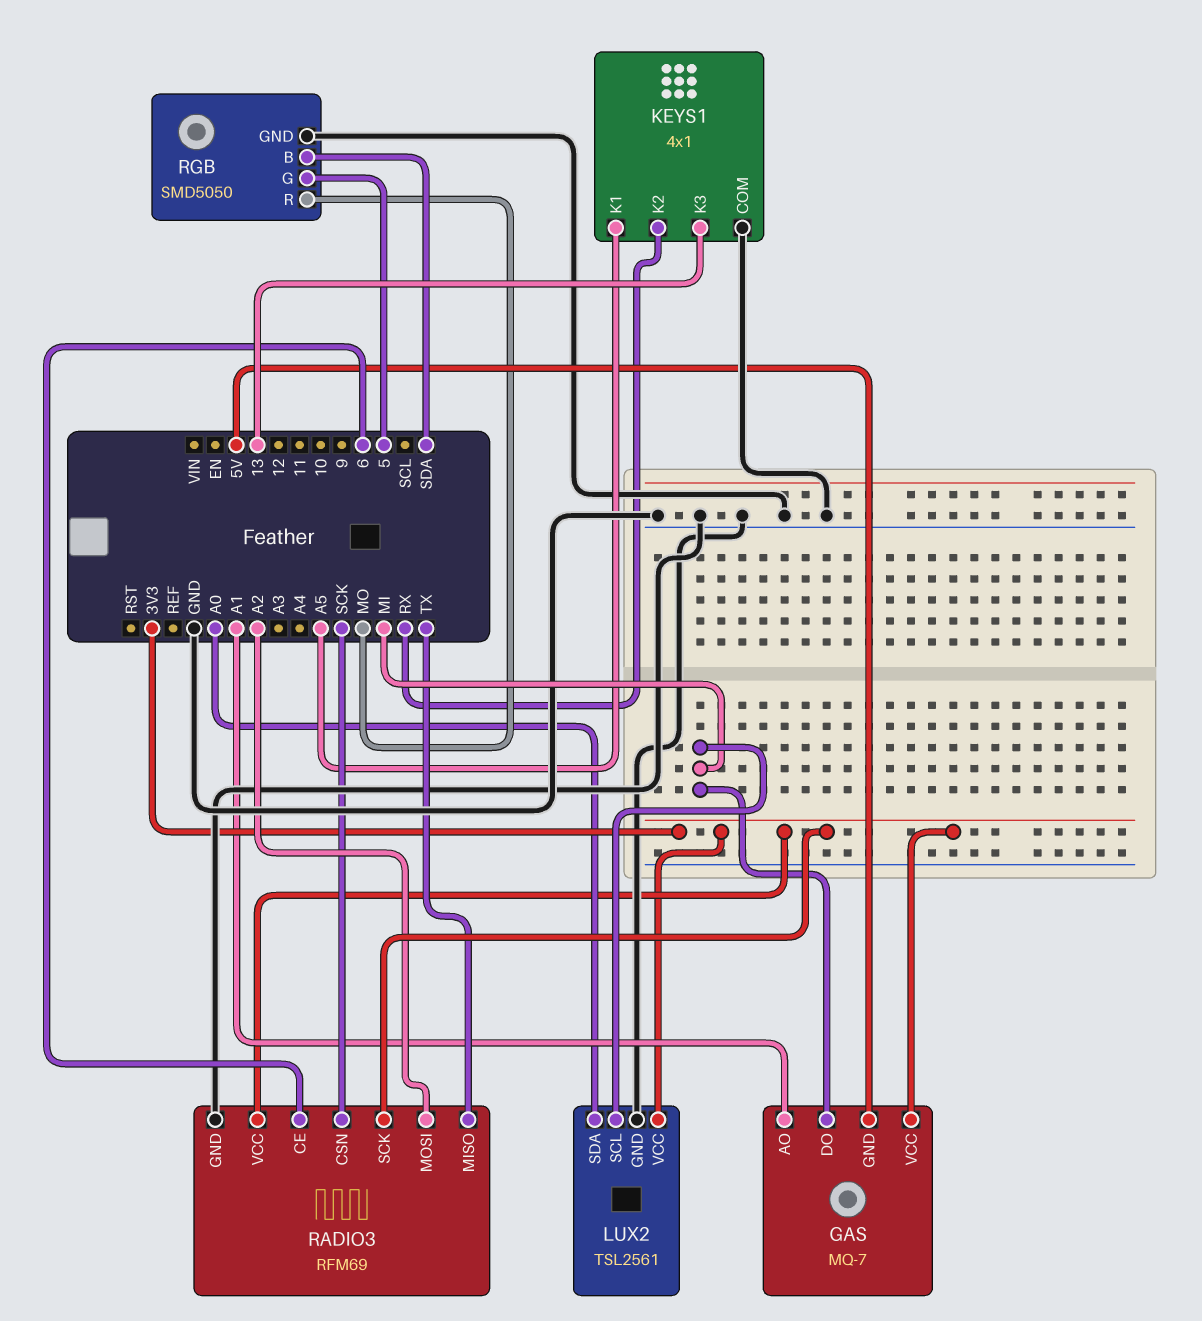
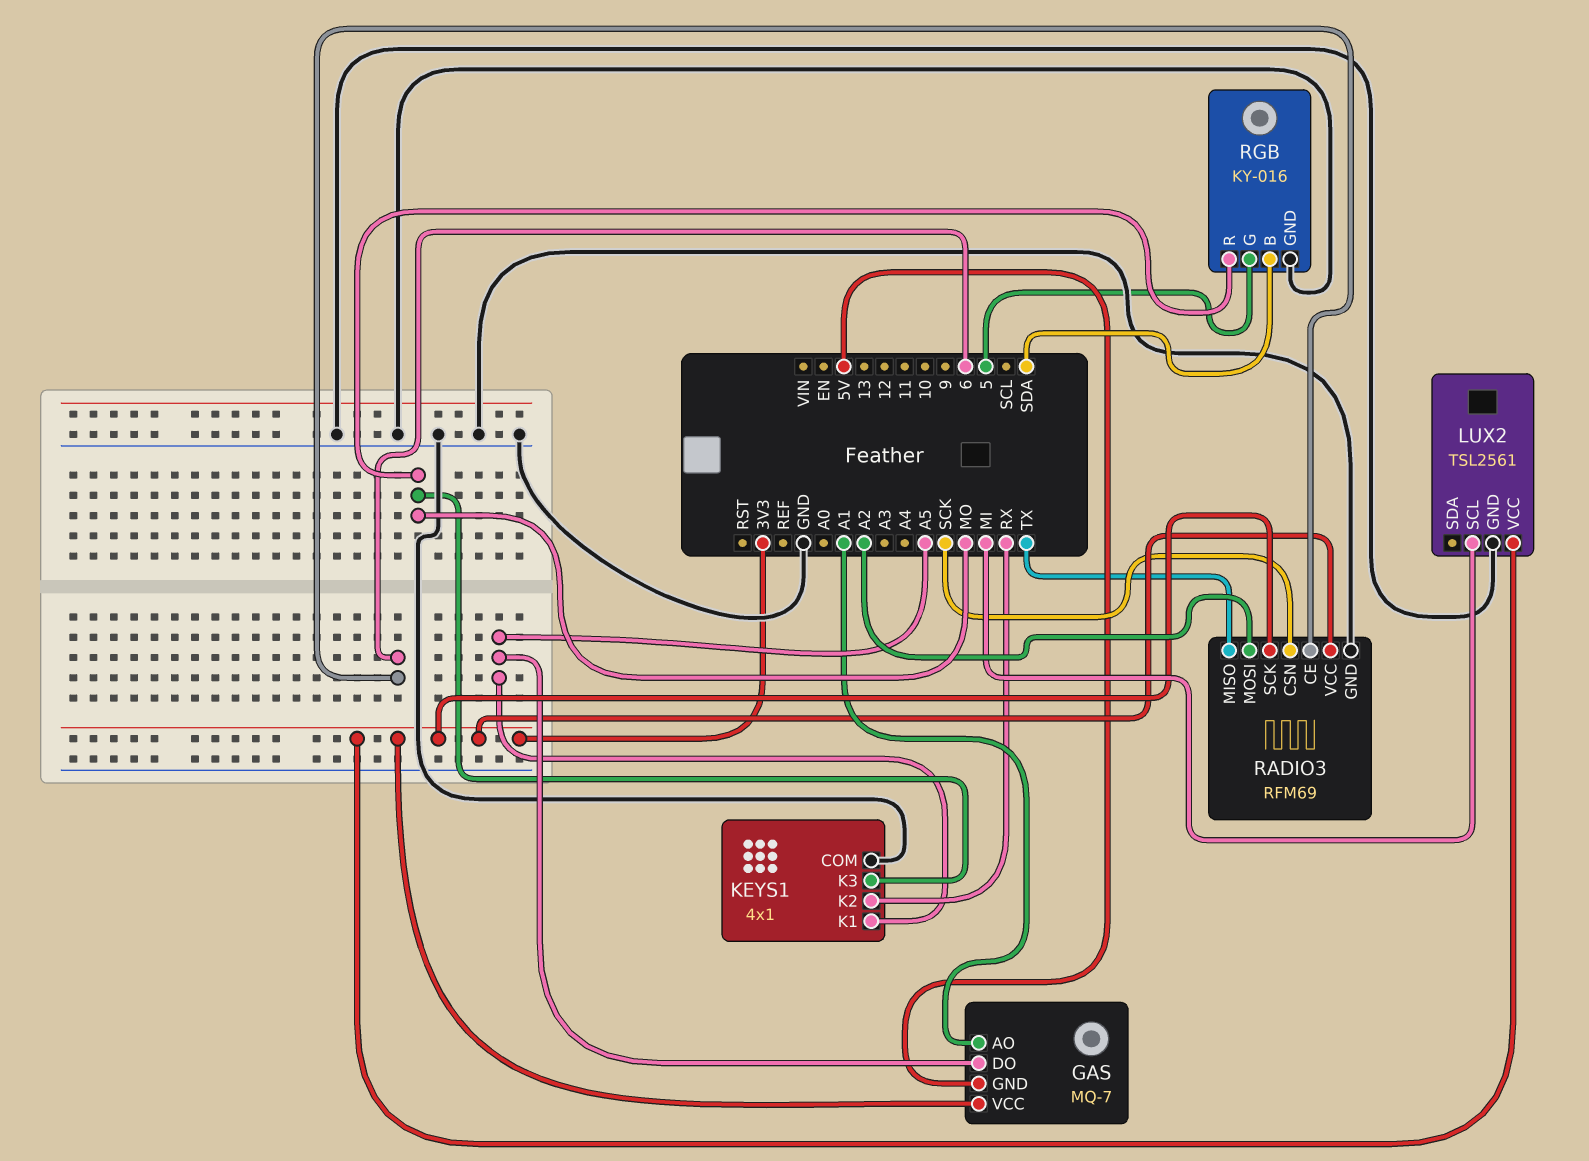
GAS pin DO: MI -> A5
KEYS1 pin K3: 13 -> MO
LUX2 pin SDA: A0 -> none
RGB: SMD5050 -> KY-016

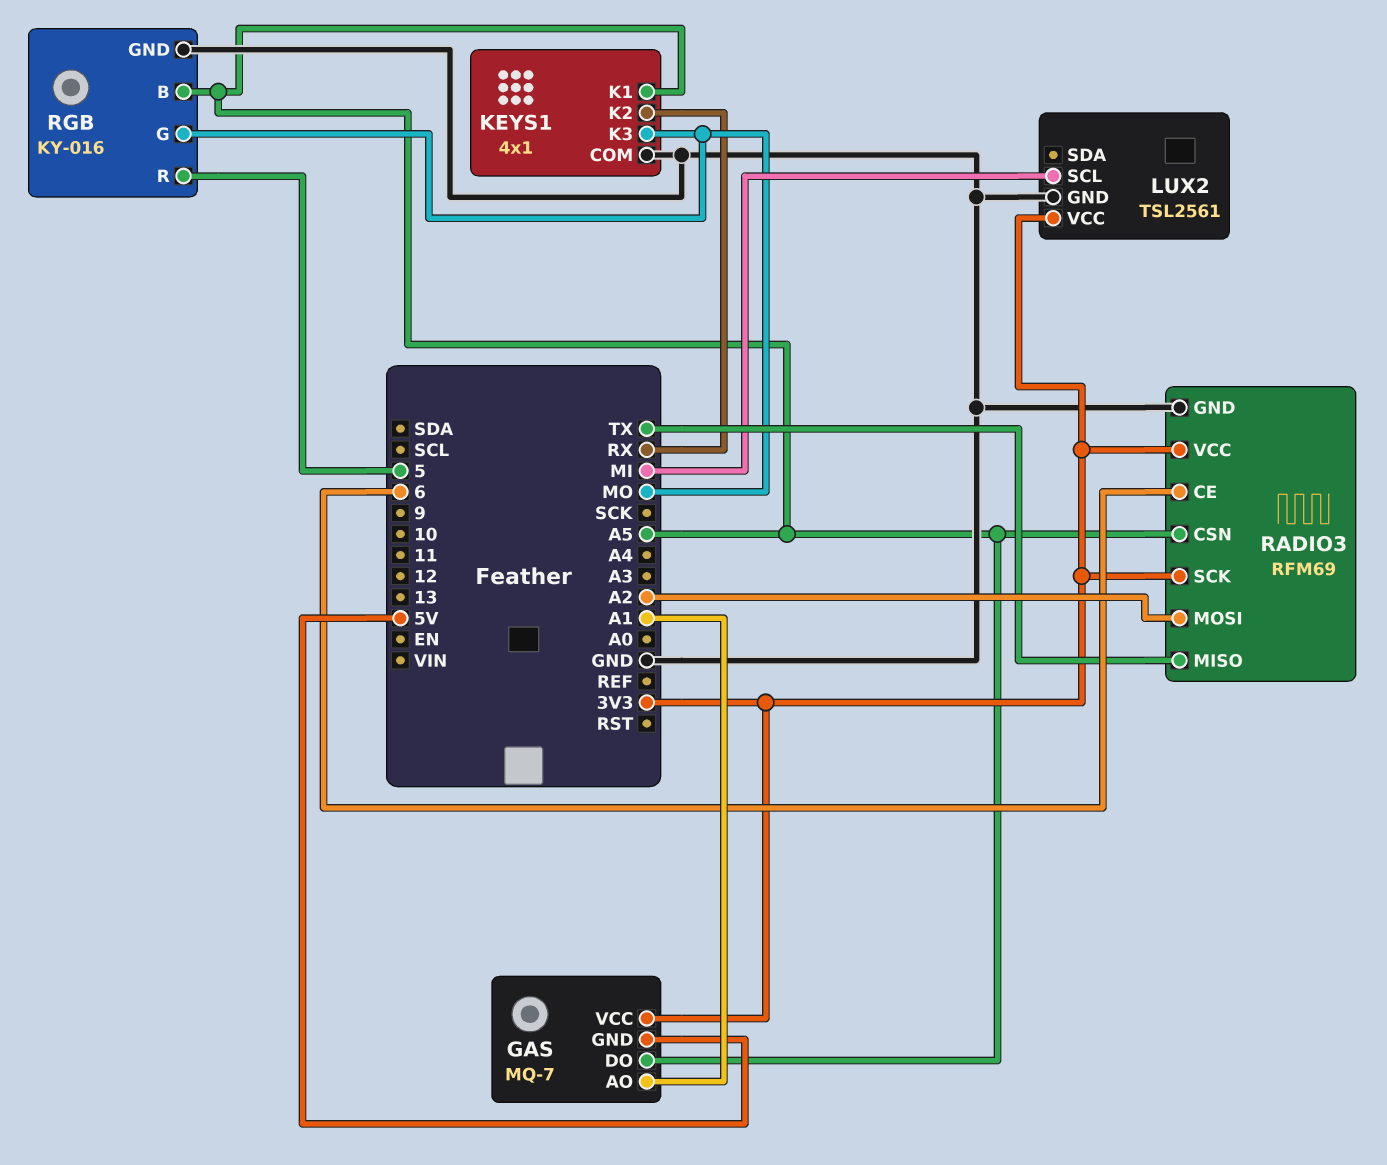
RADIO3 pin CSN: SCK -> A5
RGB pin B: SDA -> A5
RGB pin G: 5 -> MO
RGB pin R: MO -> 5

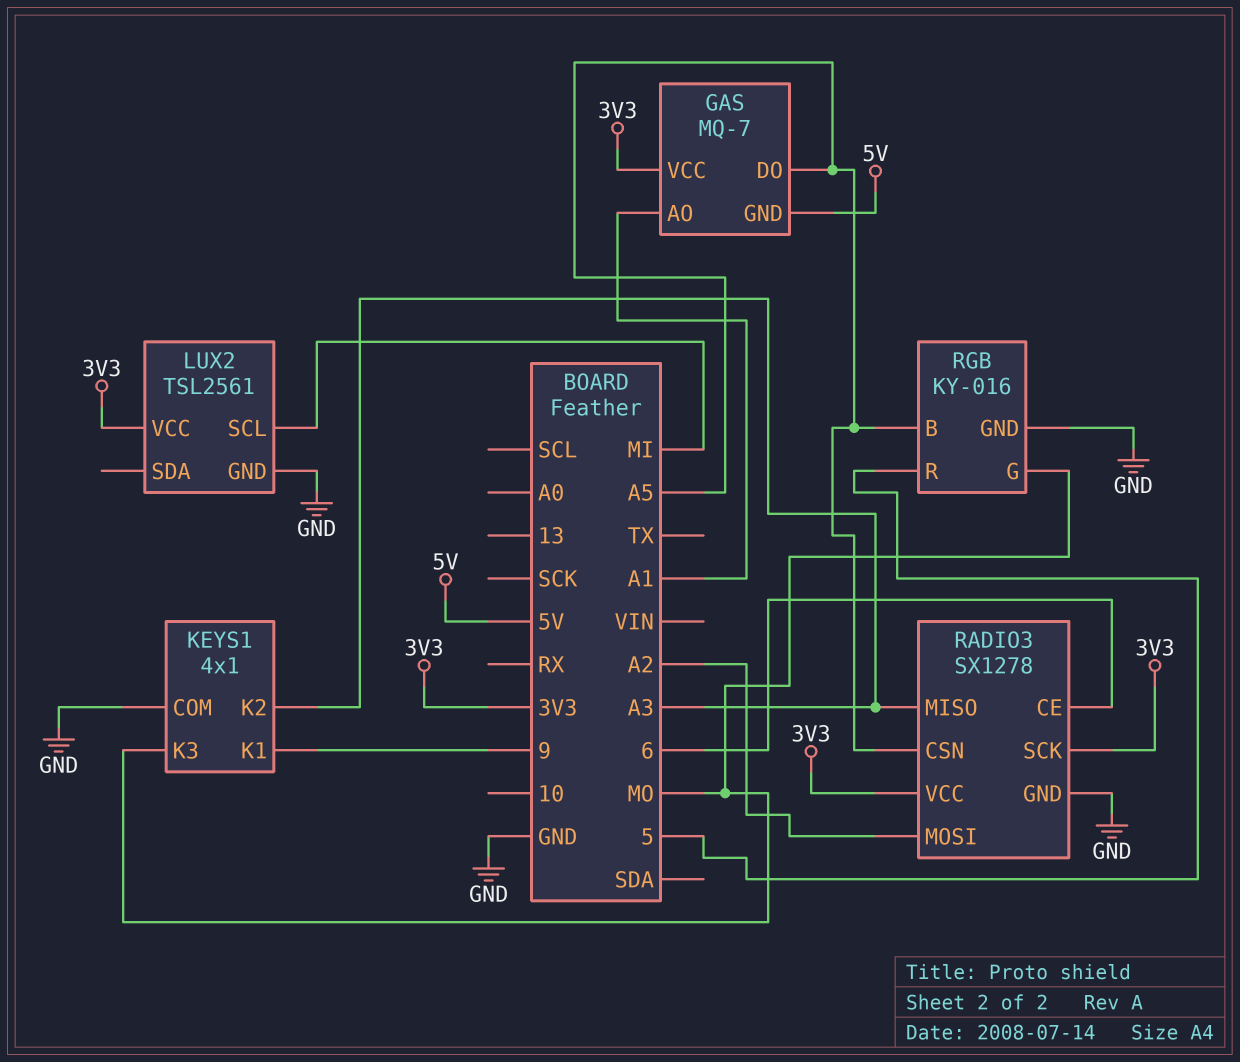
KEYS1 pin K1: A5 -> 9
KEYS1 pin K2: RX -> A3
RADIO3: RFM69 -> SX1278
RADIO3 pin MISO: TX -> A3

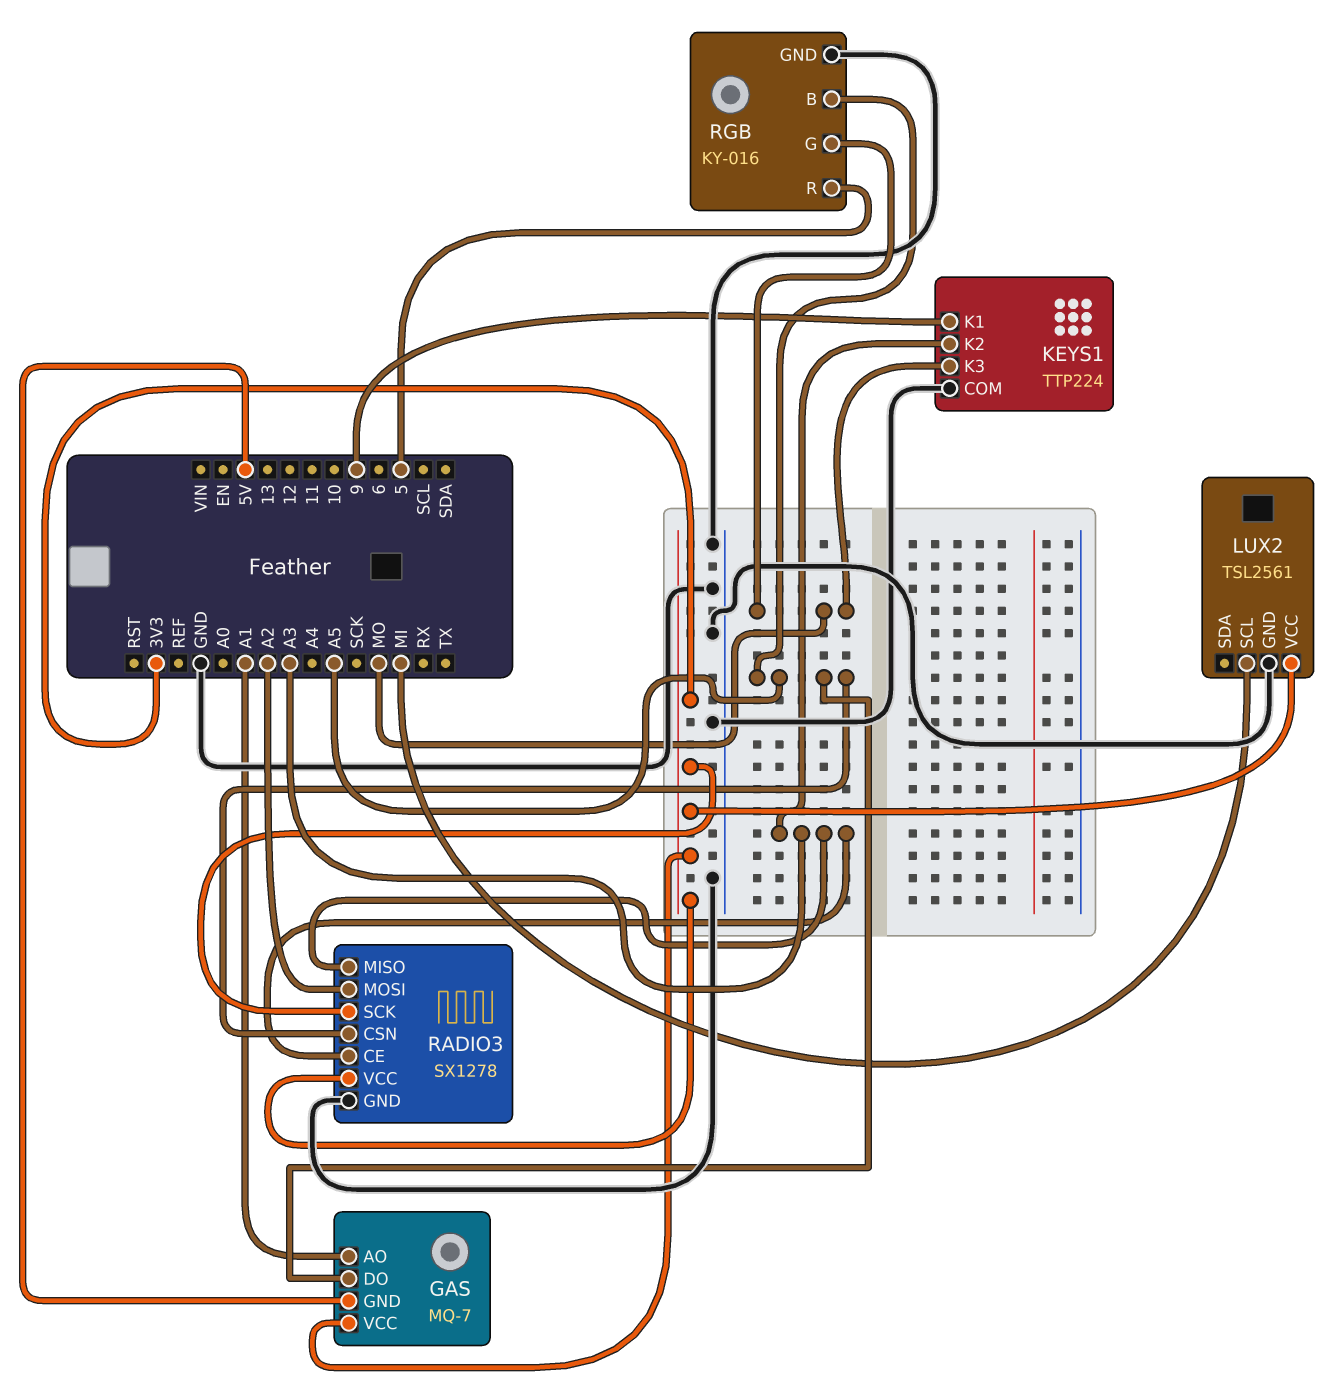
KEYS1: 4x1 -> TTP224
RADIO3 pin CE: 6 -> A3

